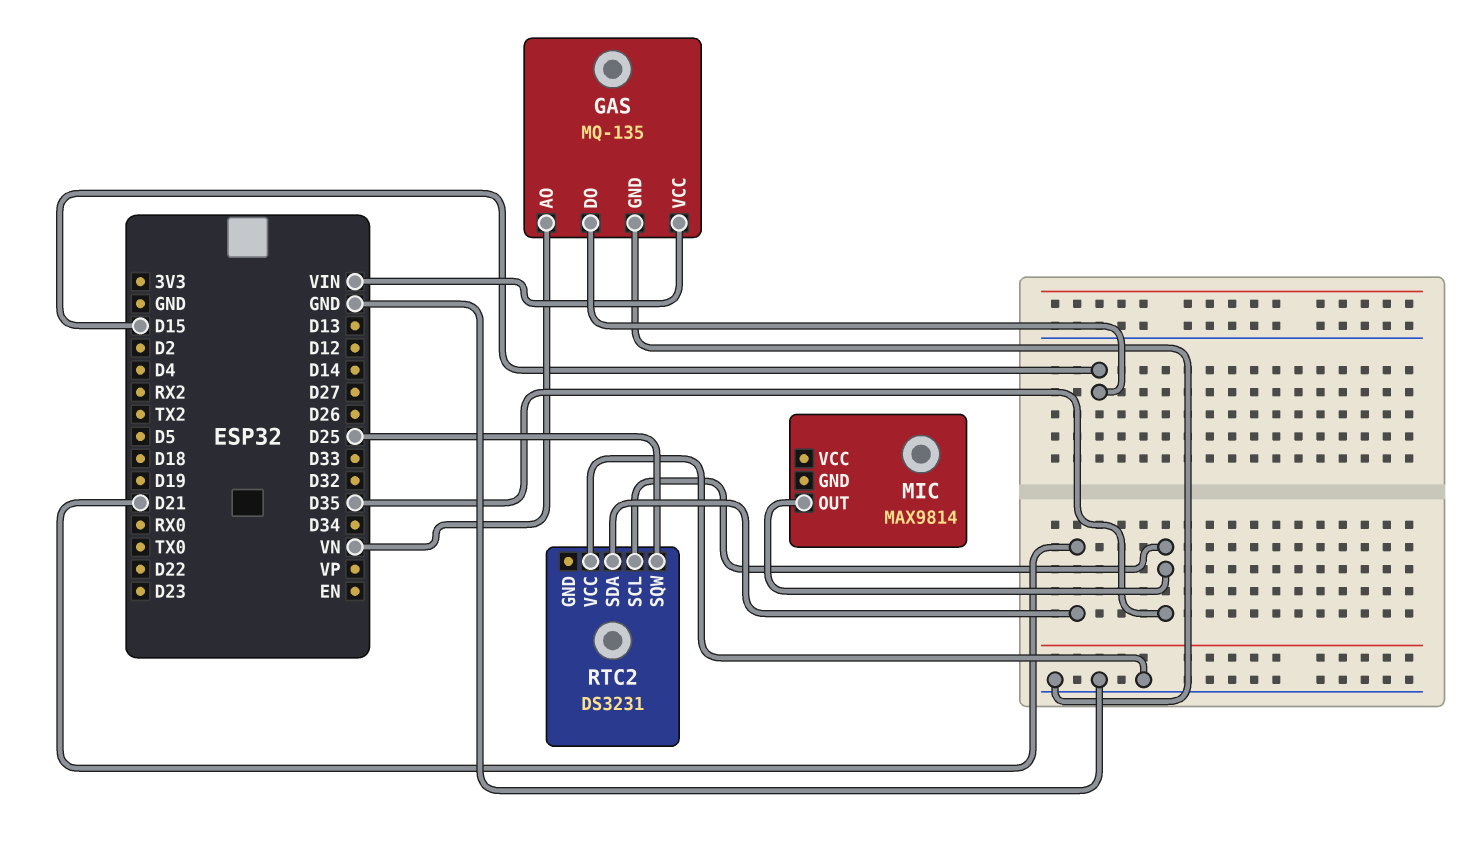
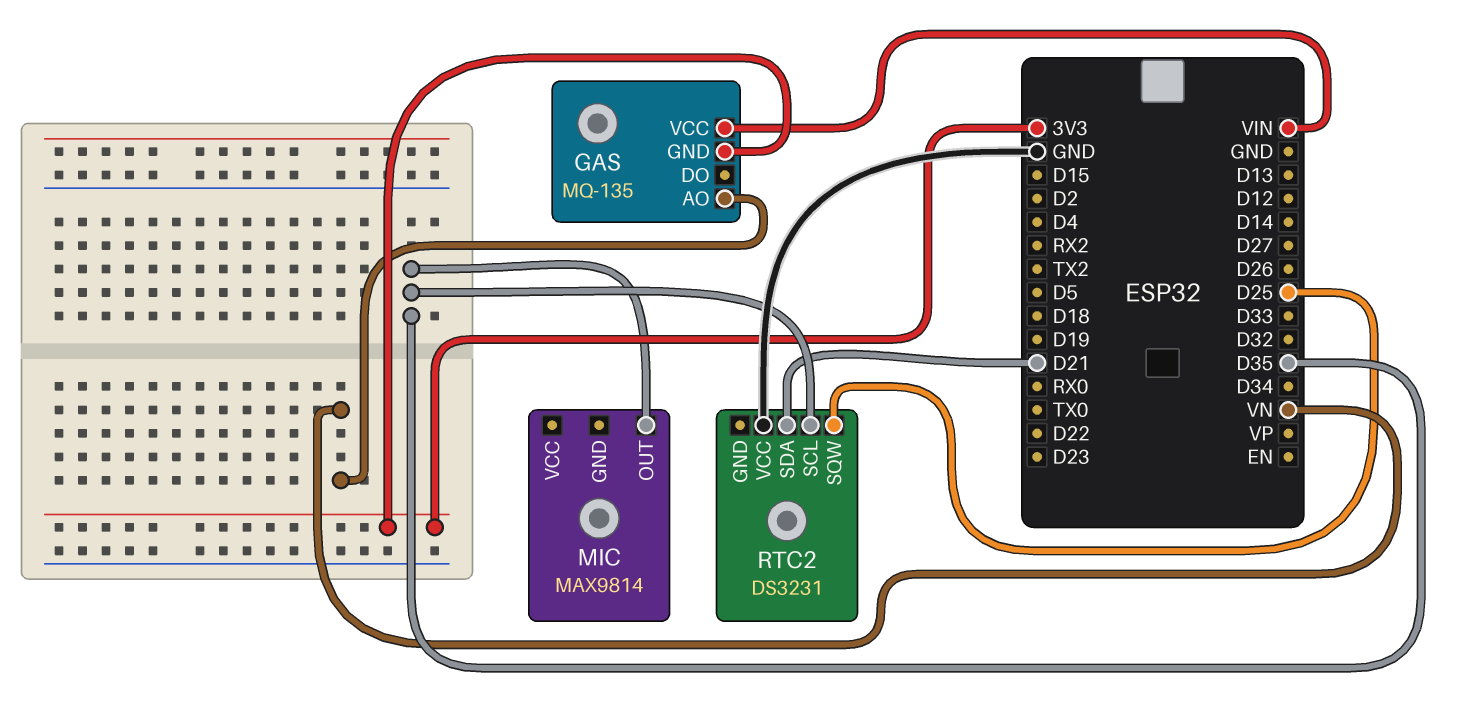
GAS pin DO: D15 -> none
GAS pin GND: GND -> 3V3

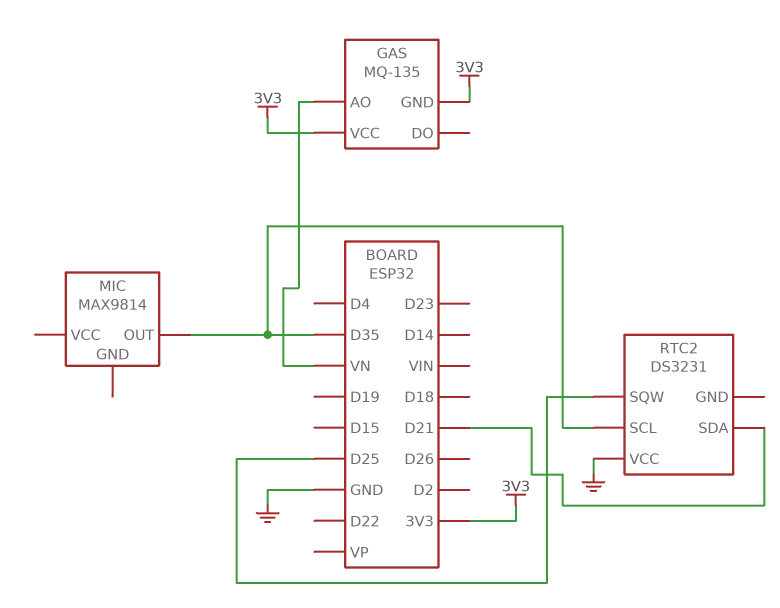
GAS pin VCC: VIN -> 3V3

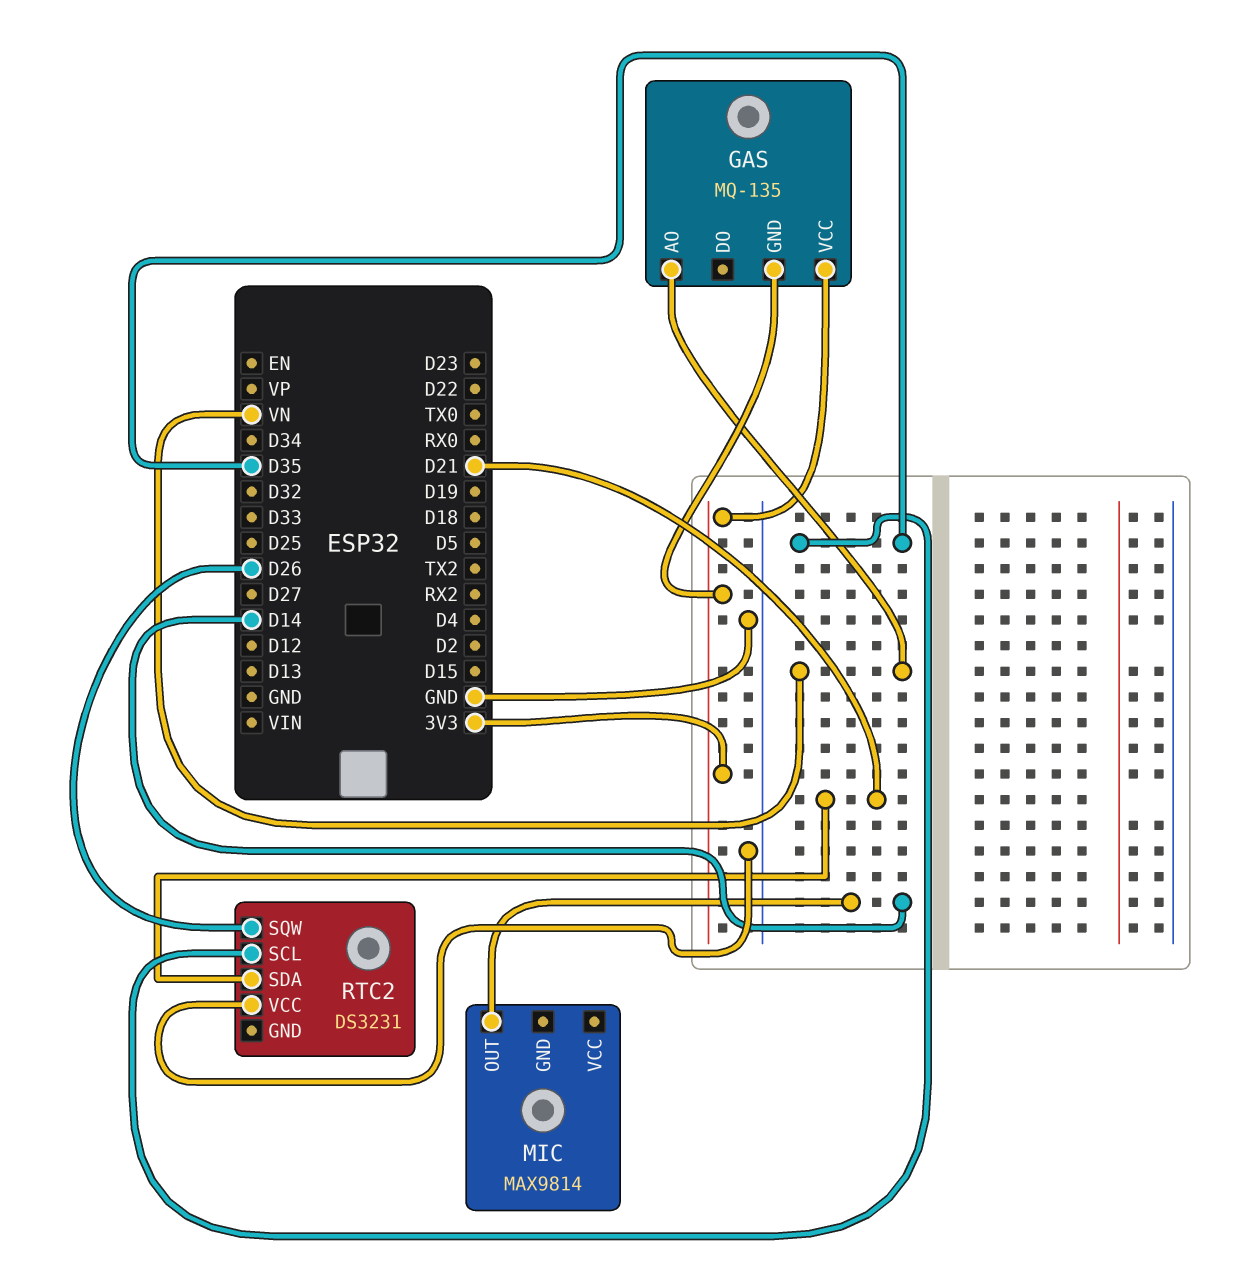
MIC pin OUT: D35 -> D14
RTC2 pin SQW: D25 -> D26

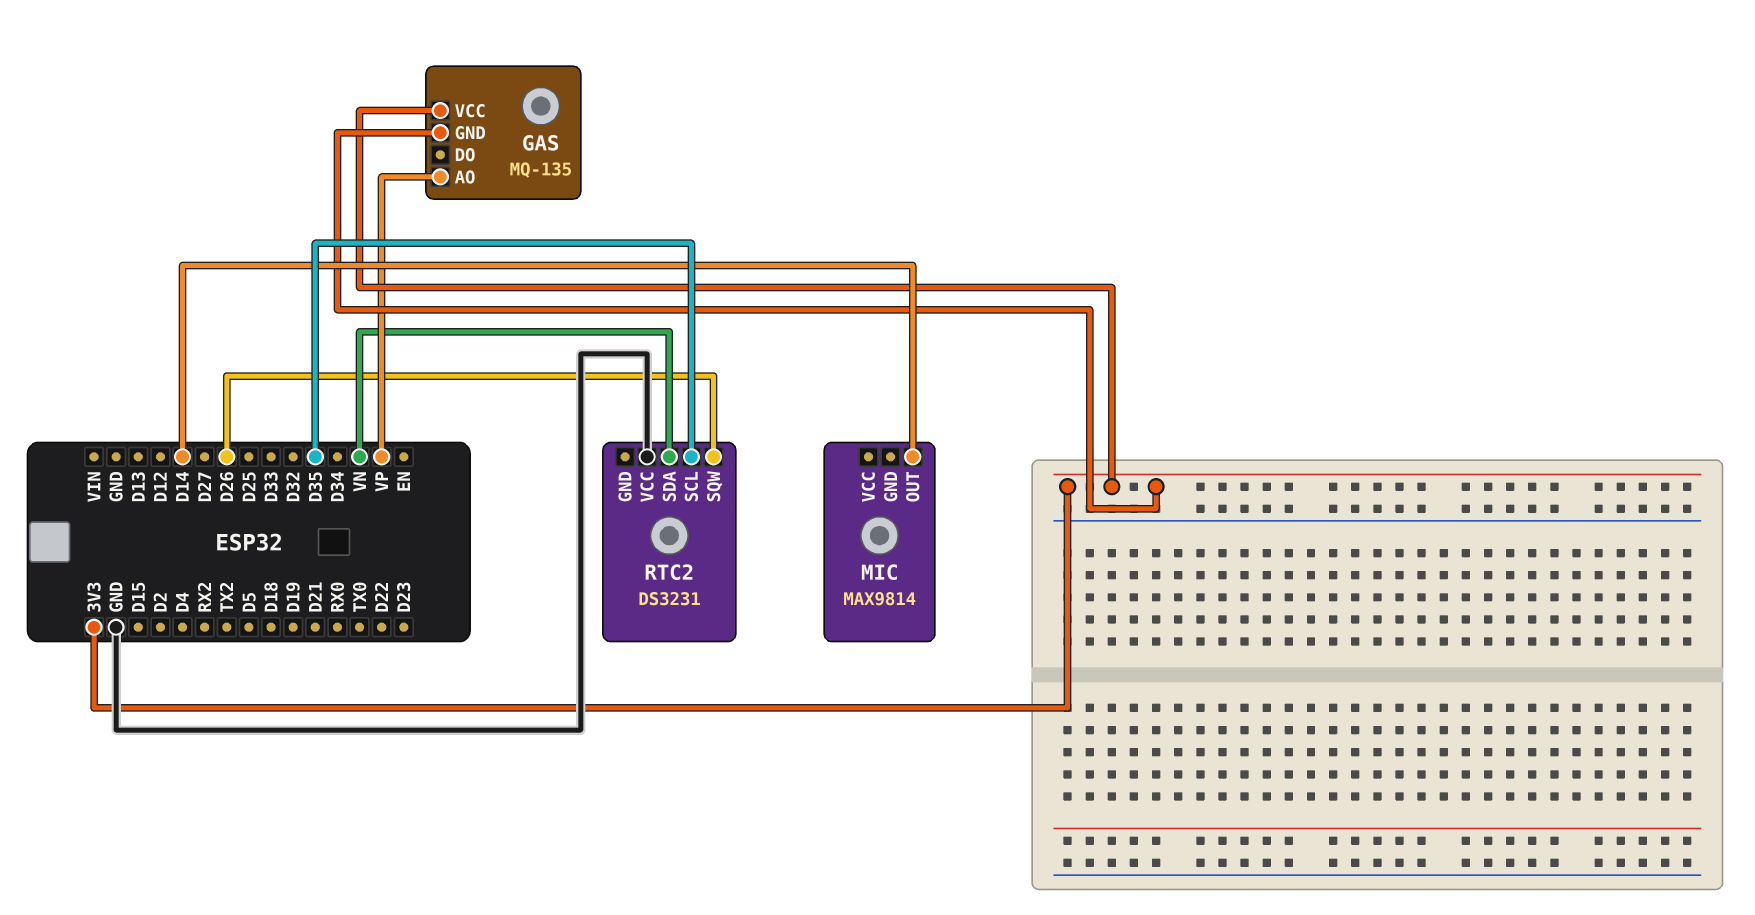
GAS pin AO: VN -> VP
RTC2 pin SDA: D21 -> VN

